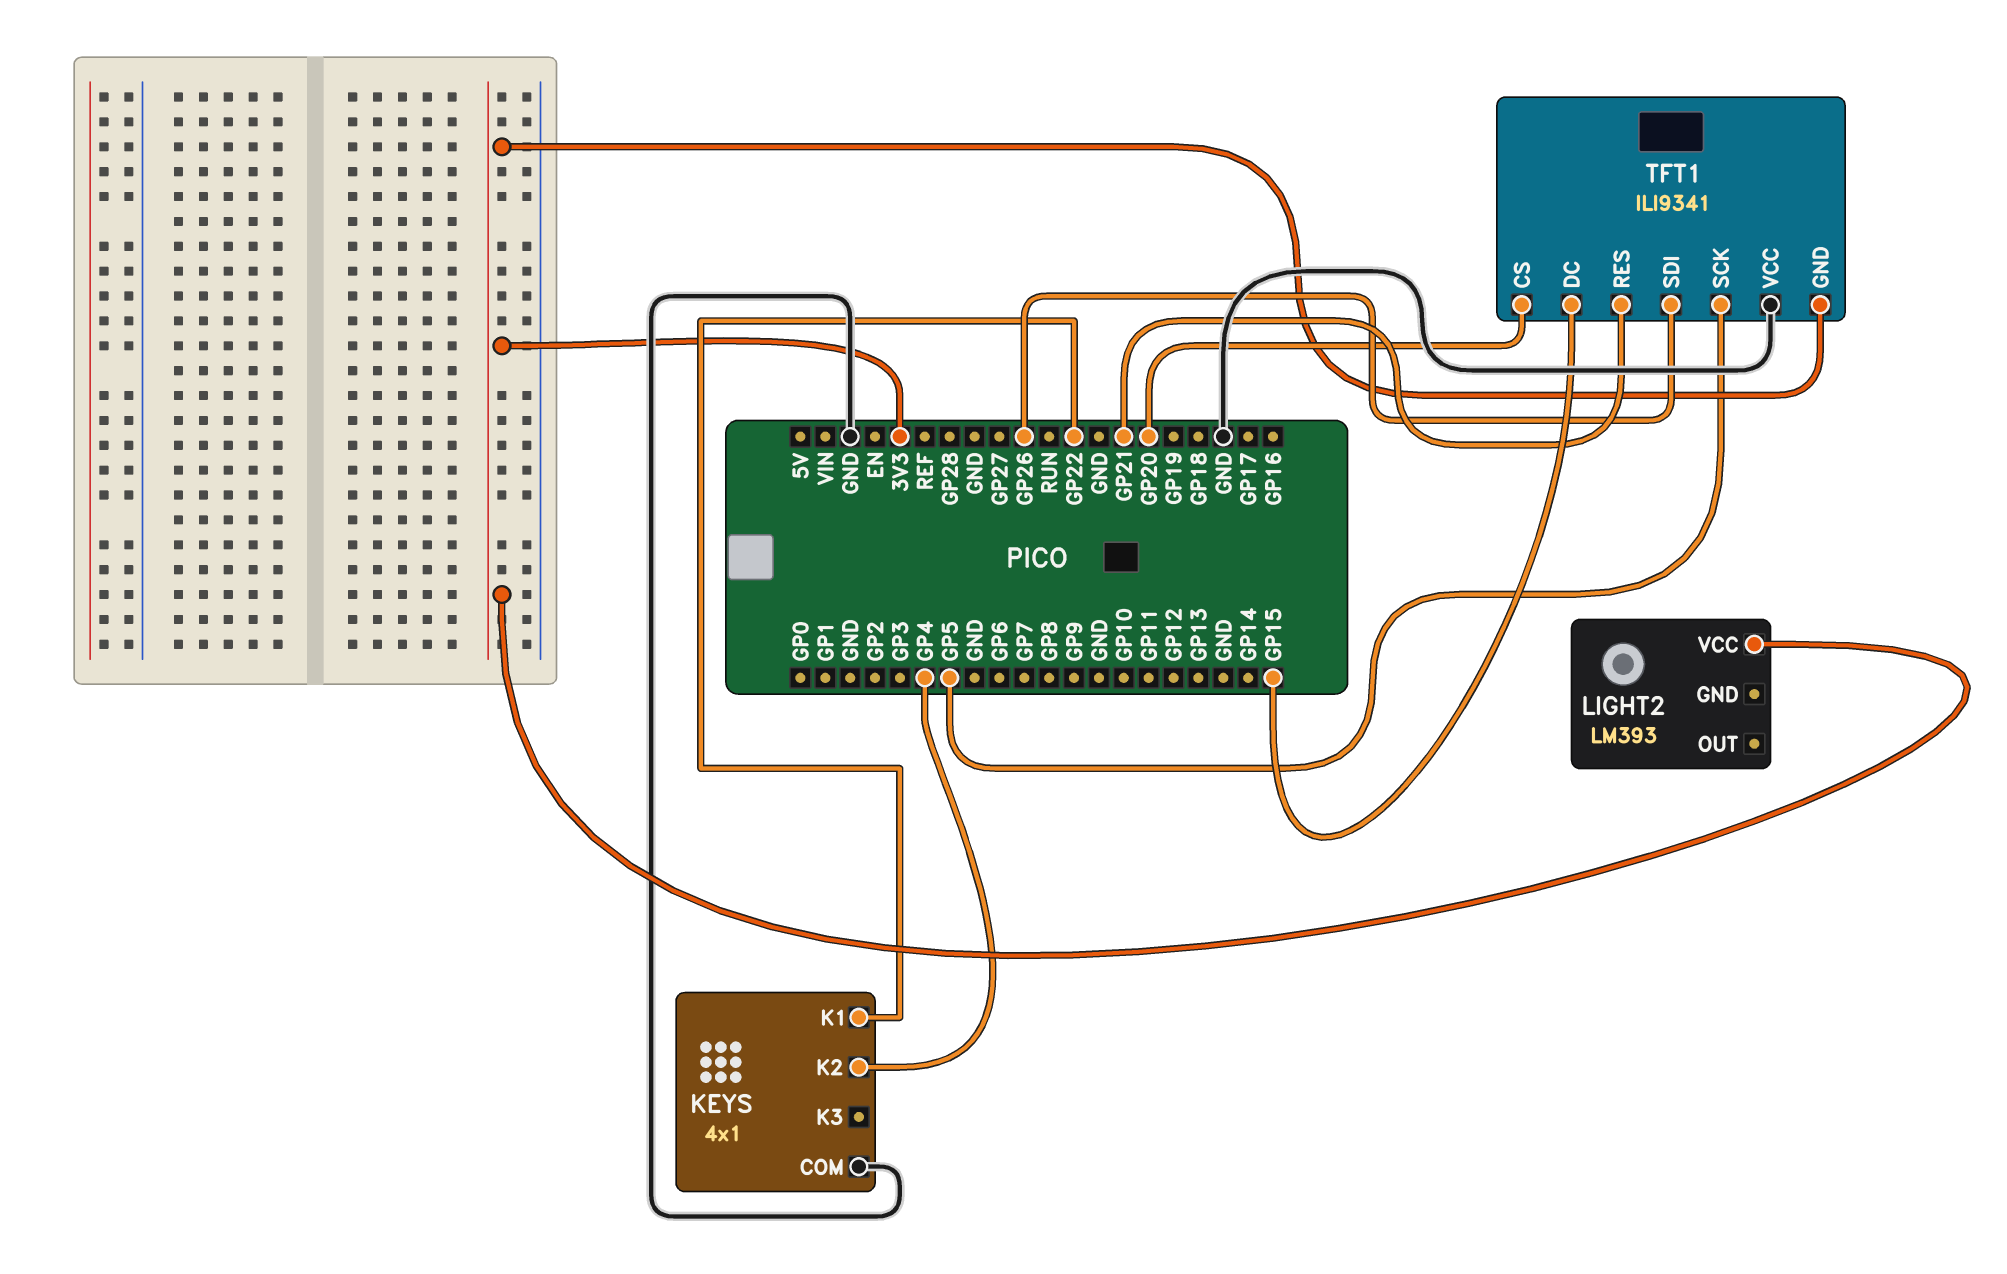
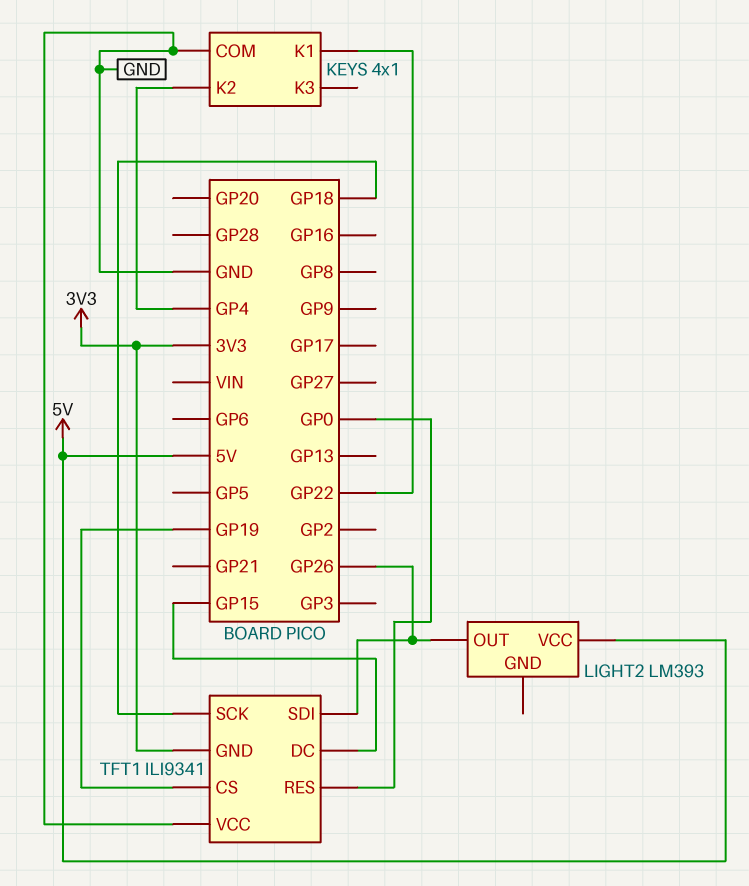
LIGHT2 pin OUT: none -> GP26
LIGHT2 pin VCC: 3V3 -> 5V
TFT1 pin CS: GP20 -> GP19
TFT1 pin RES: GP21 -> GP0
TFT1 pin SCK: GP5 -> GP18

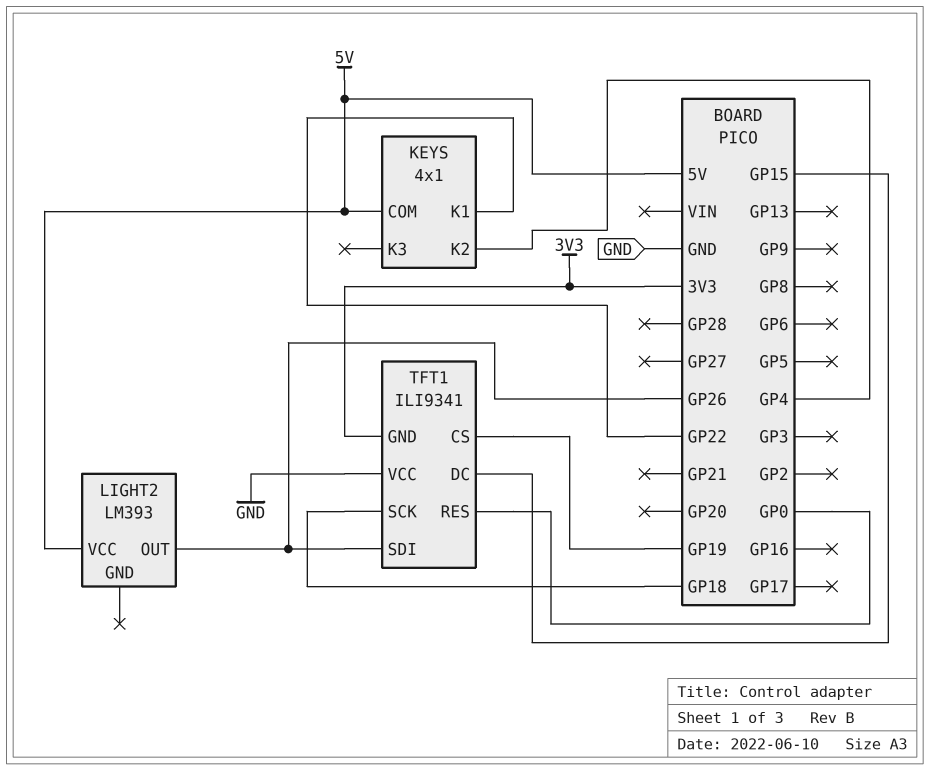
KEYS pin COM: GND -> 5V

